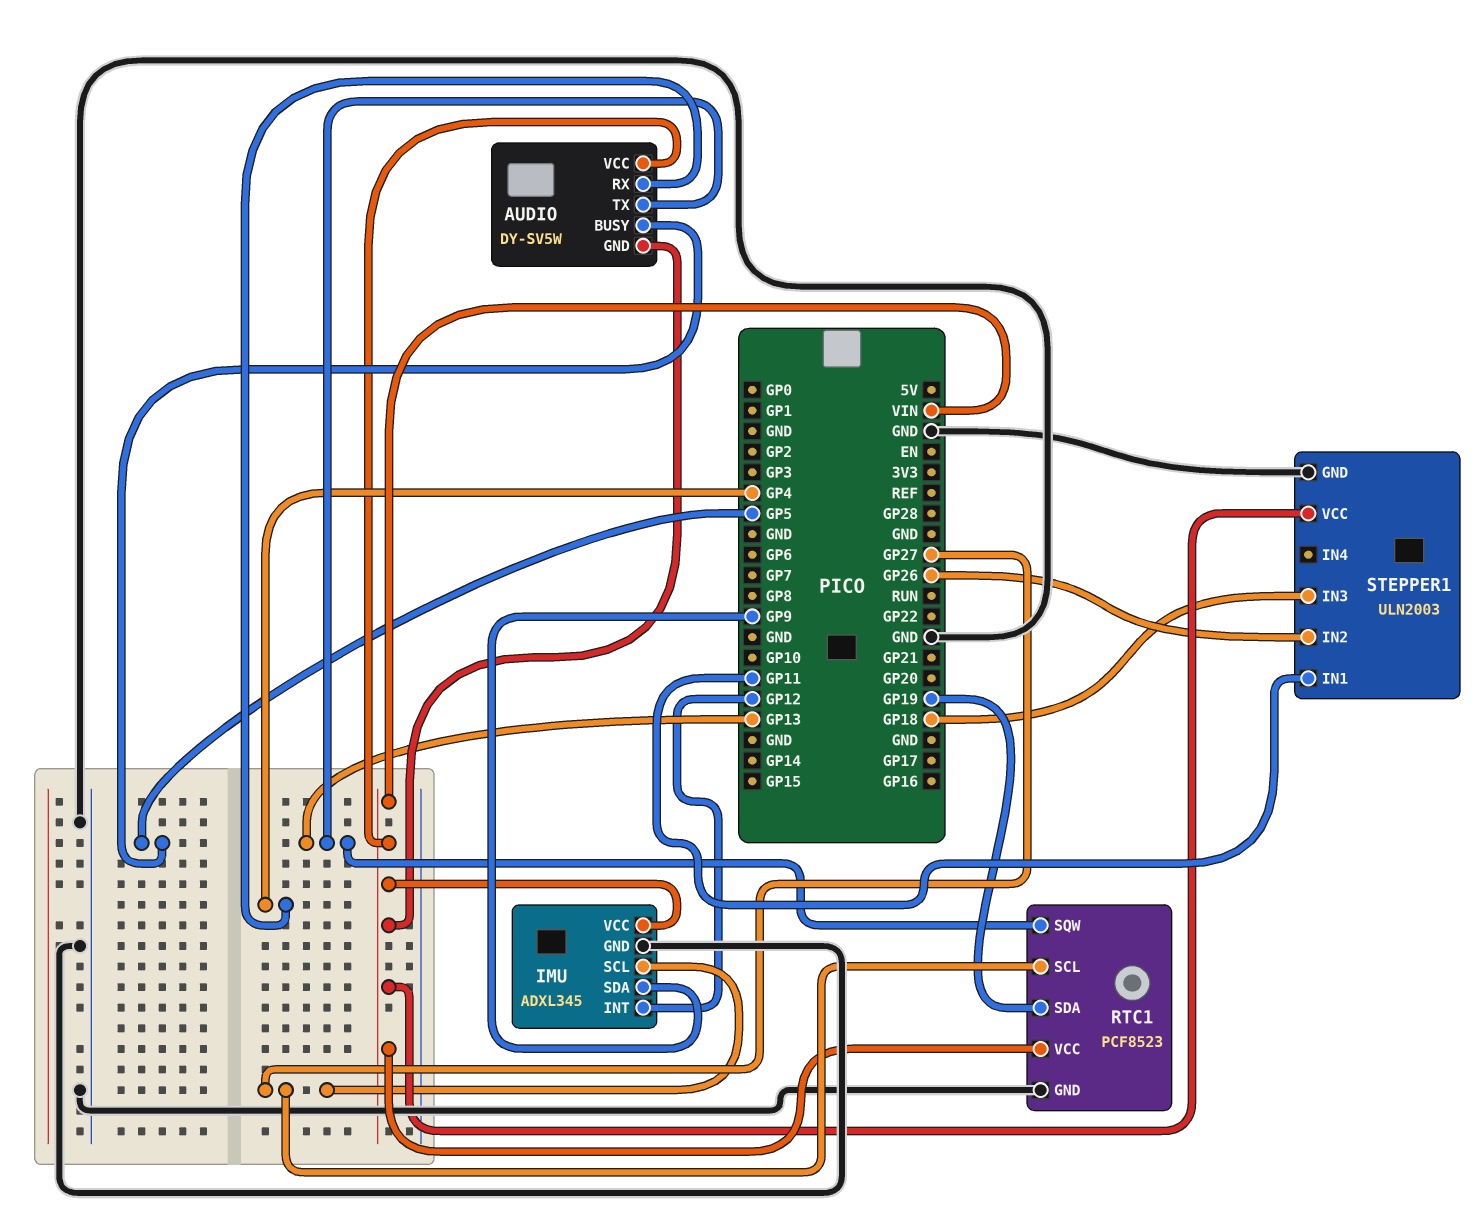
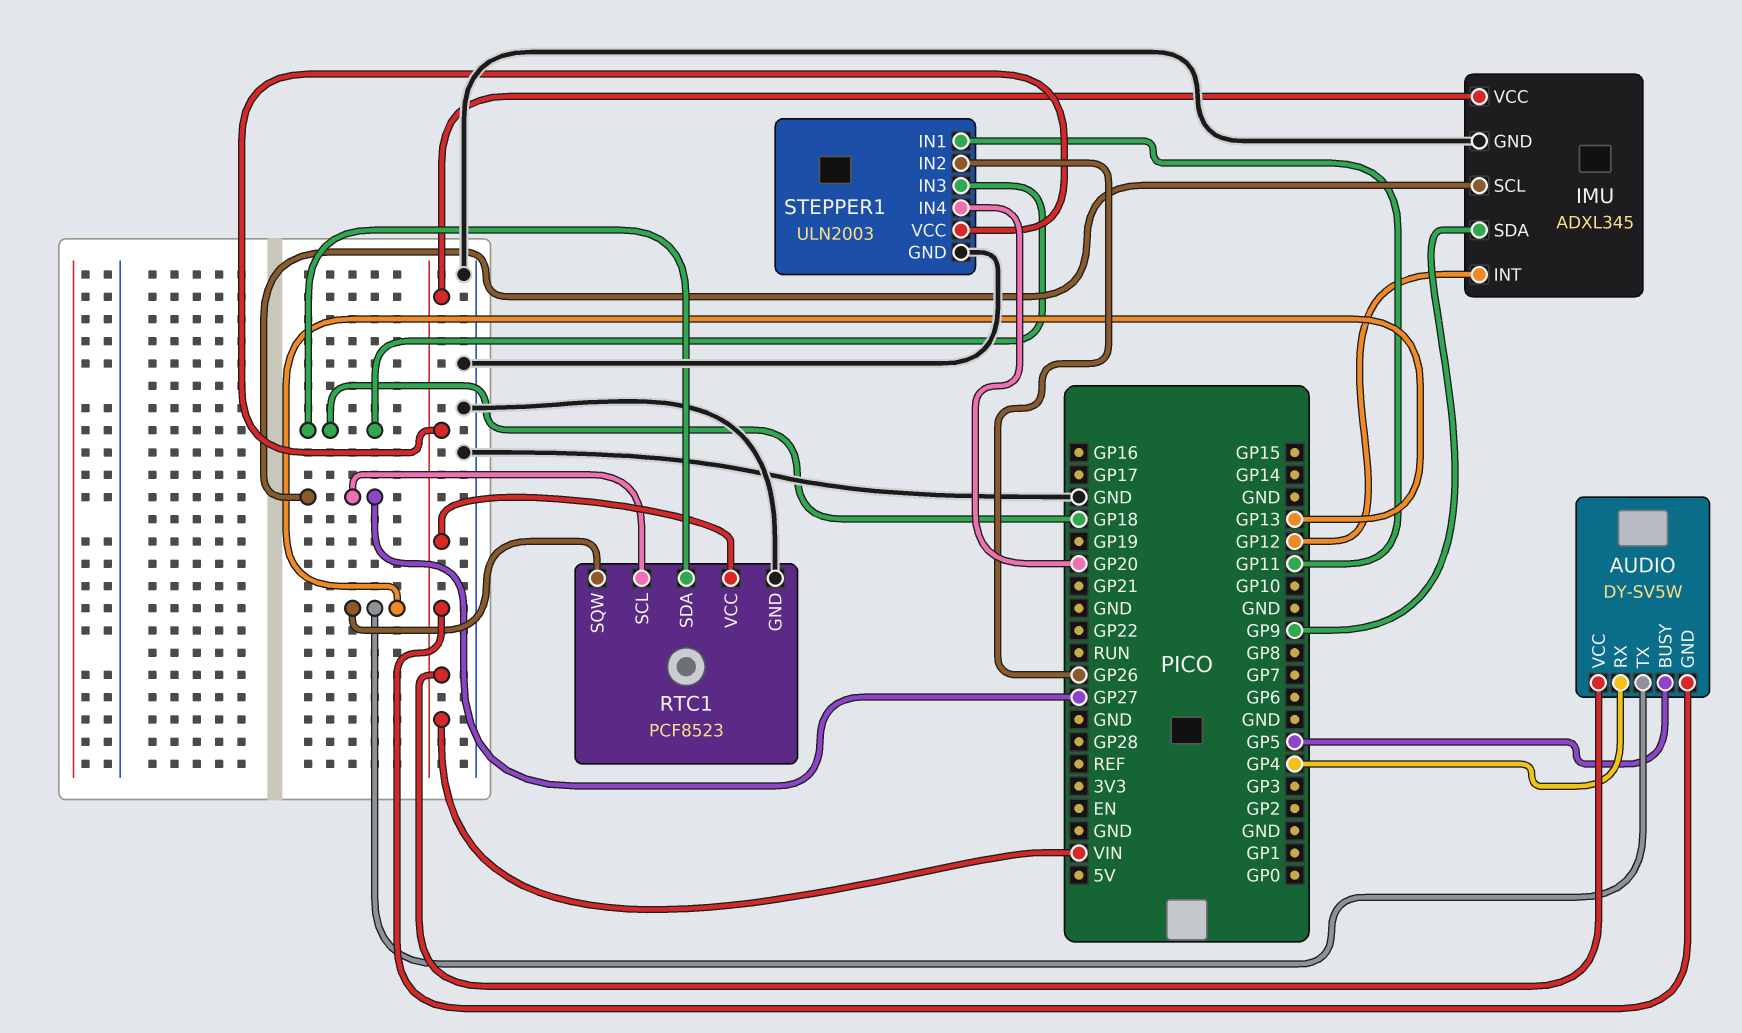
RTC1 pin SDA: GP19 -> GP18
STEPPER1 pin IN4: none -> GP20

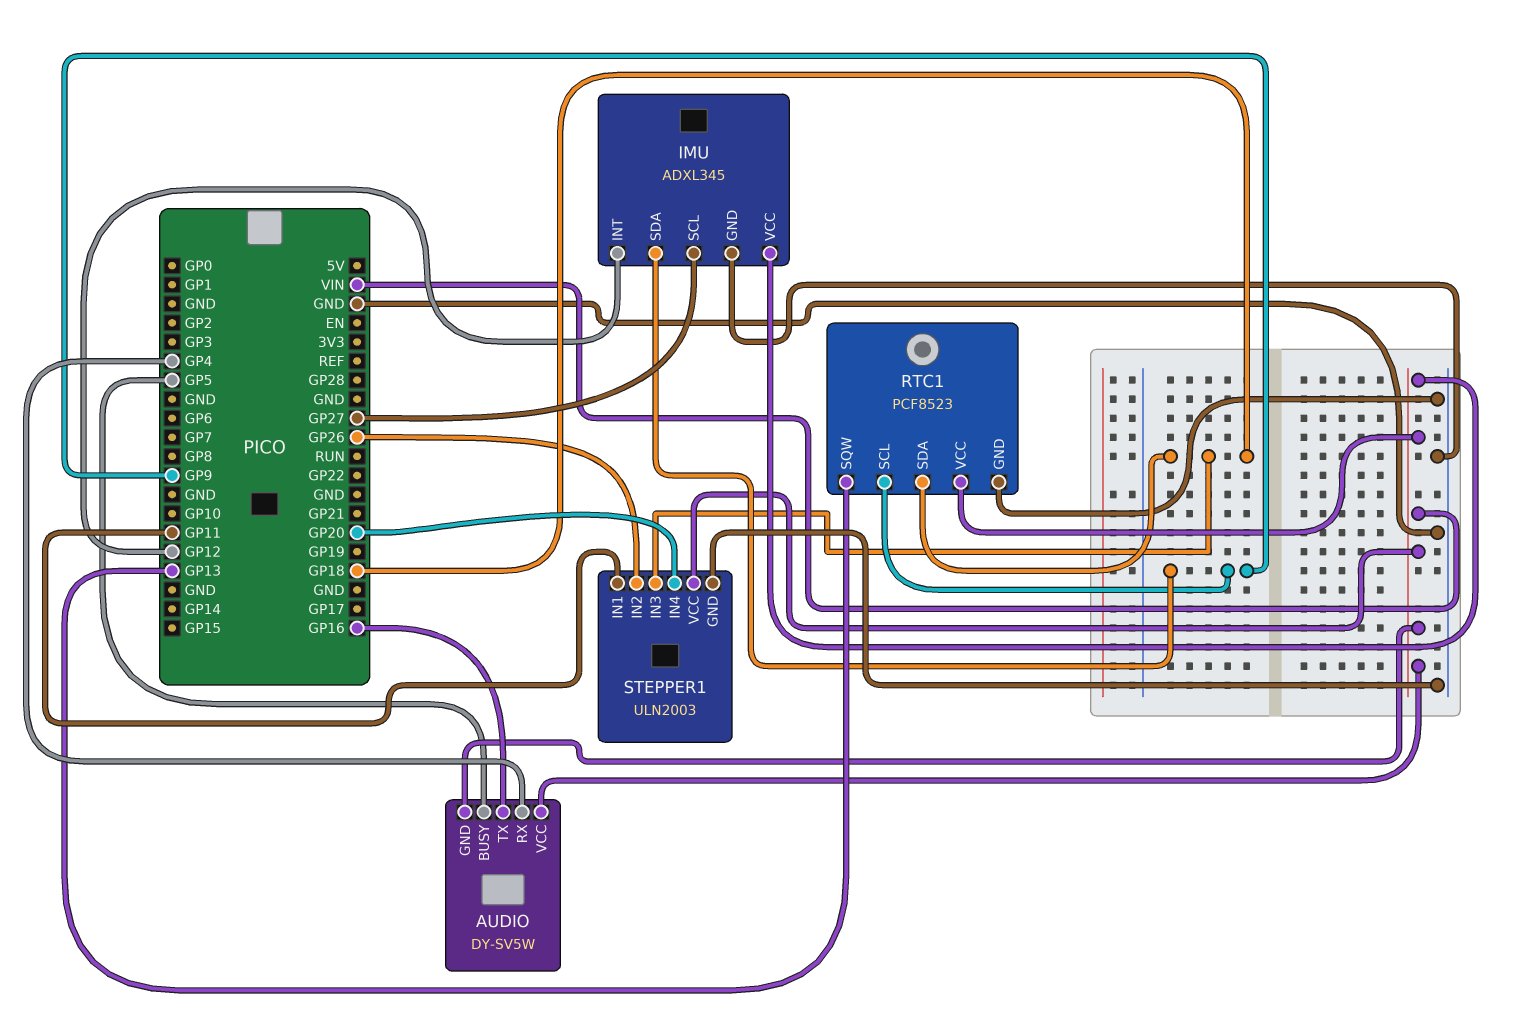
AUDIO pin TX: GP13 -> GP16
RTC1 pin SCL: GP27 -> GP9

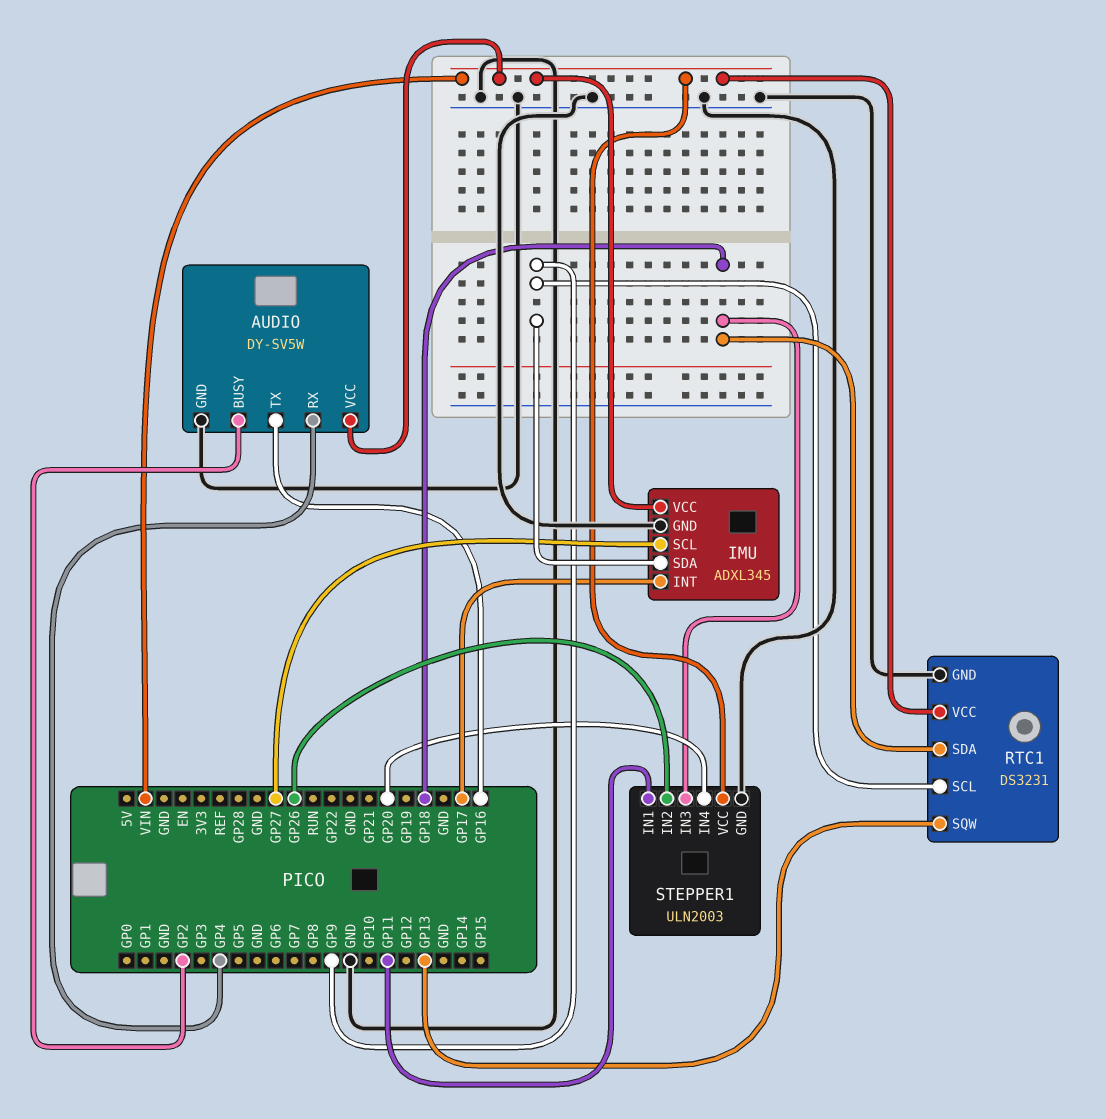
AUDIO pin BUSY: GP5 -> GP2
AUDIO pin GND: VIN -> GND
IMU pin INT: GP12 -> GP17
RTC1: PCF8523 -> DS3231

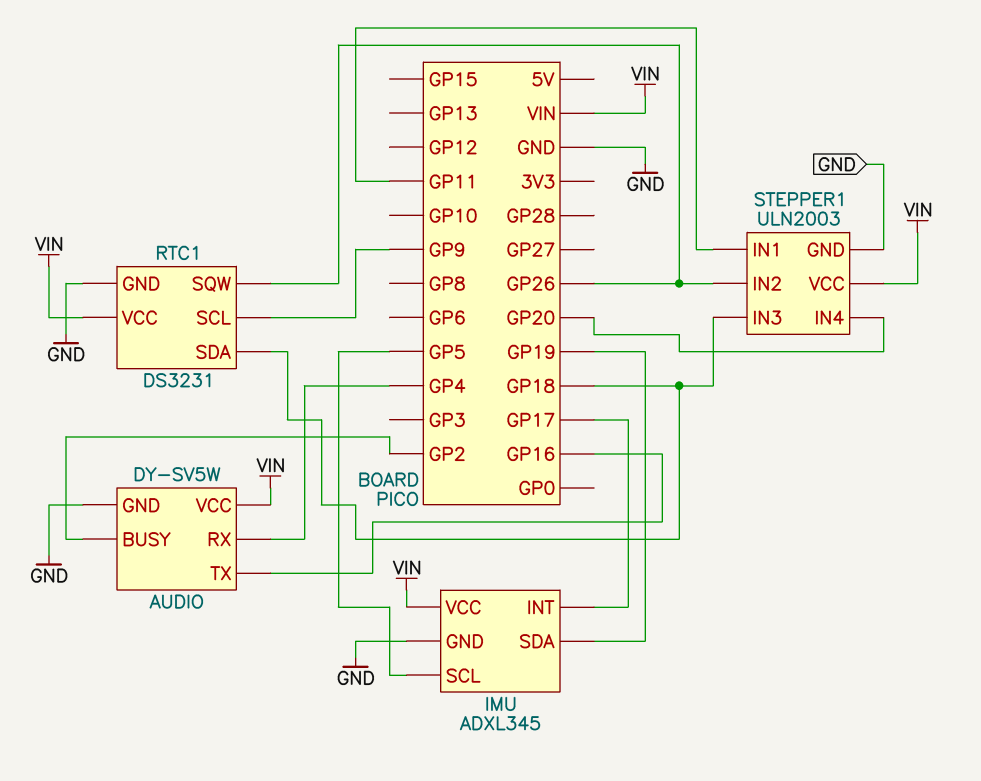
IMU pin SCL: GP27 -> GP5
IMU pin SDA: GP9 -> GP19
RTC1 pin SQW: GP13 -> GP26

